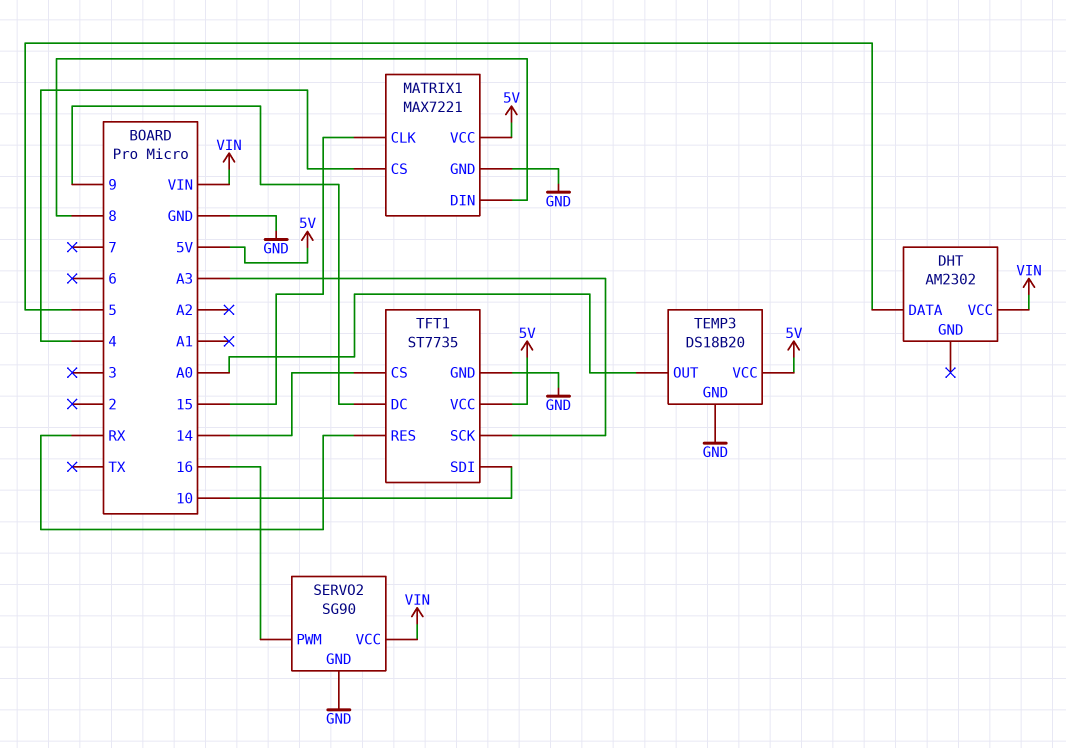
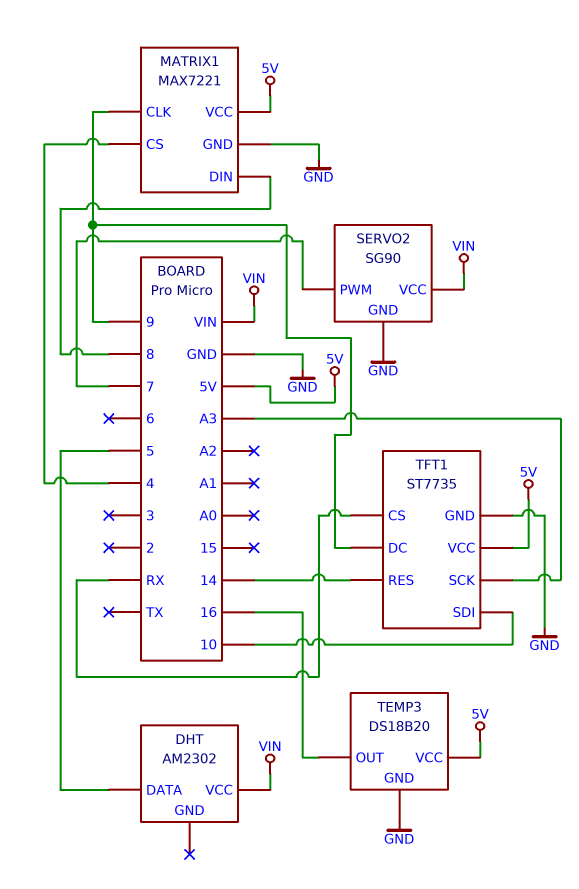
MATRIX1 pin CLK: 15 -> 9
SERVO2 pin PWM: 16 -> 7
TEMP3 pin OUT: A0 -> 16
TFT1 pin CS: 14 -> RX
TFT1 pin RES: RX -> 14

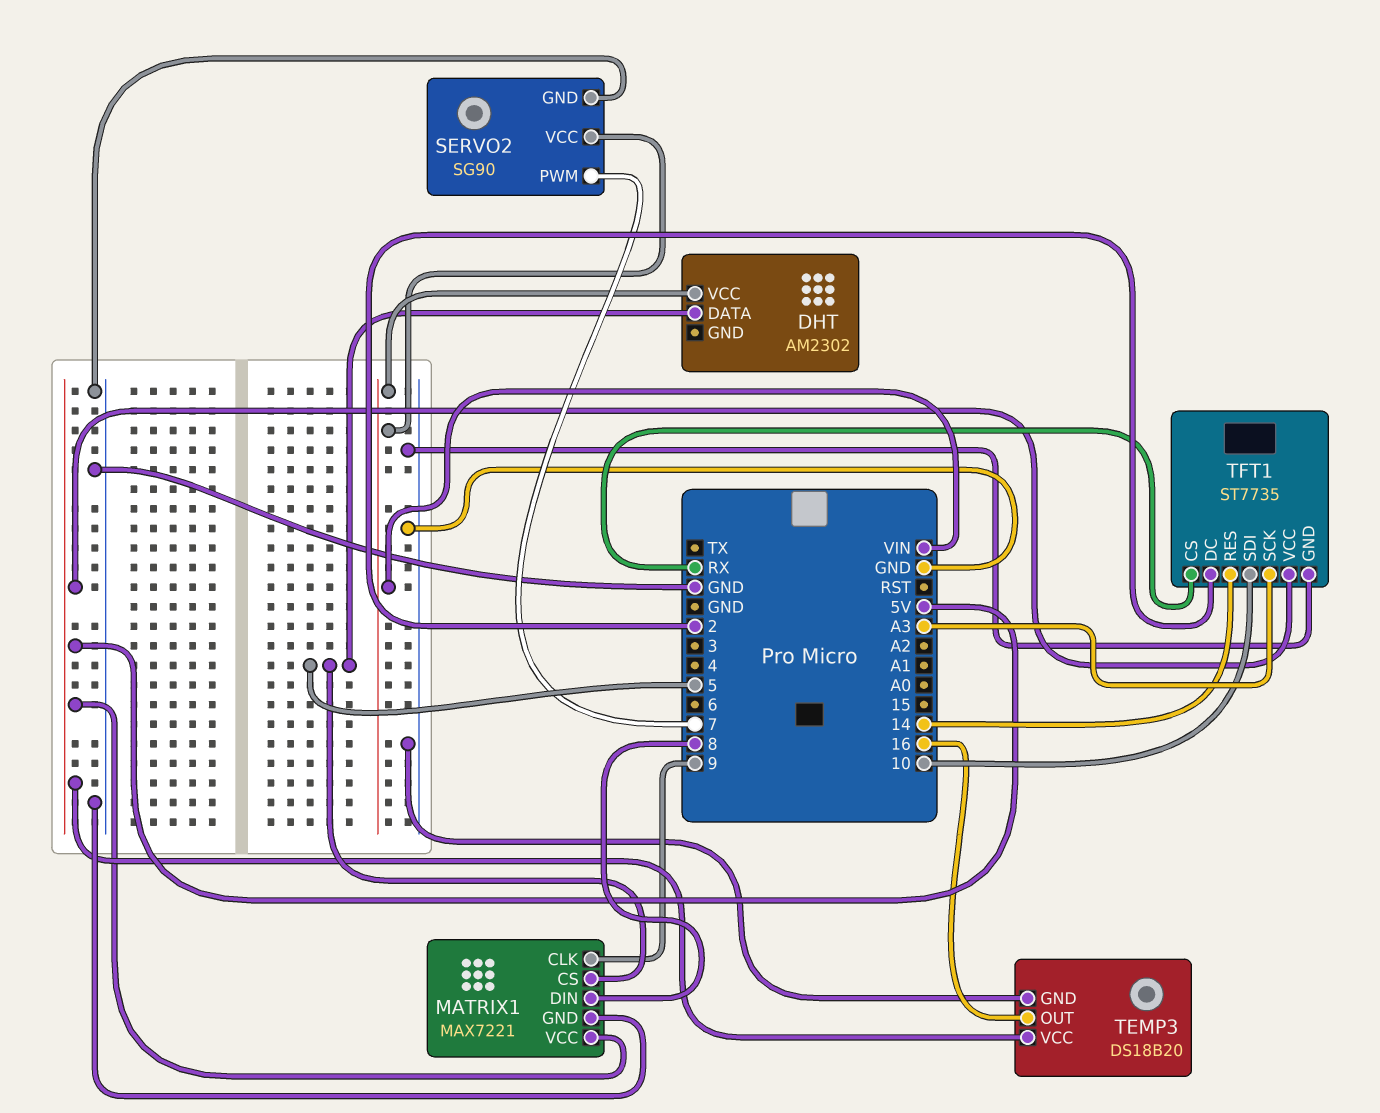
MATRIX1 pin CS: 4 -> 5
TFT1 pin DC: 9 -> 2

